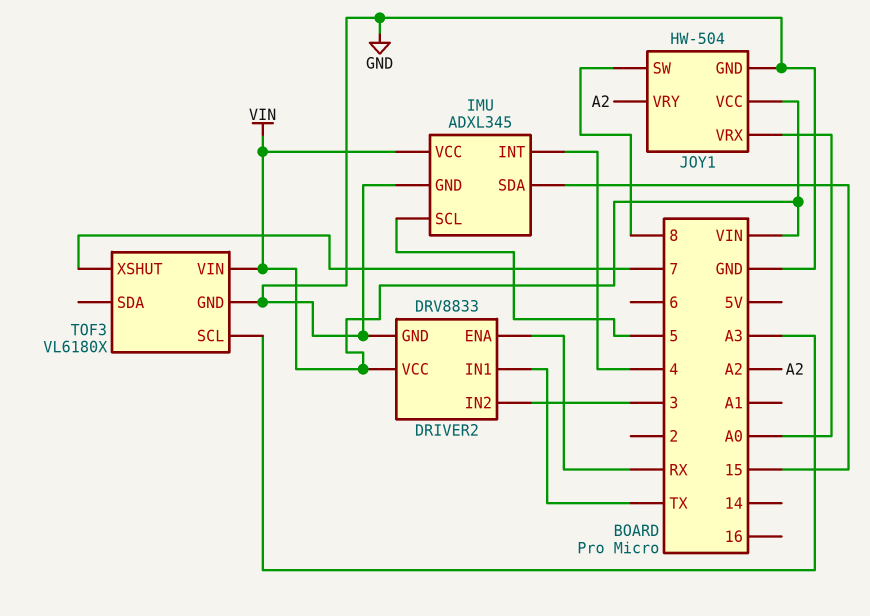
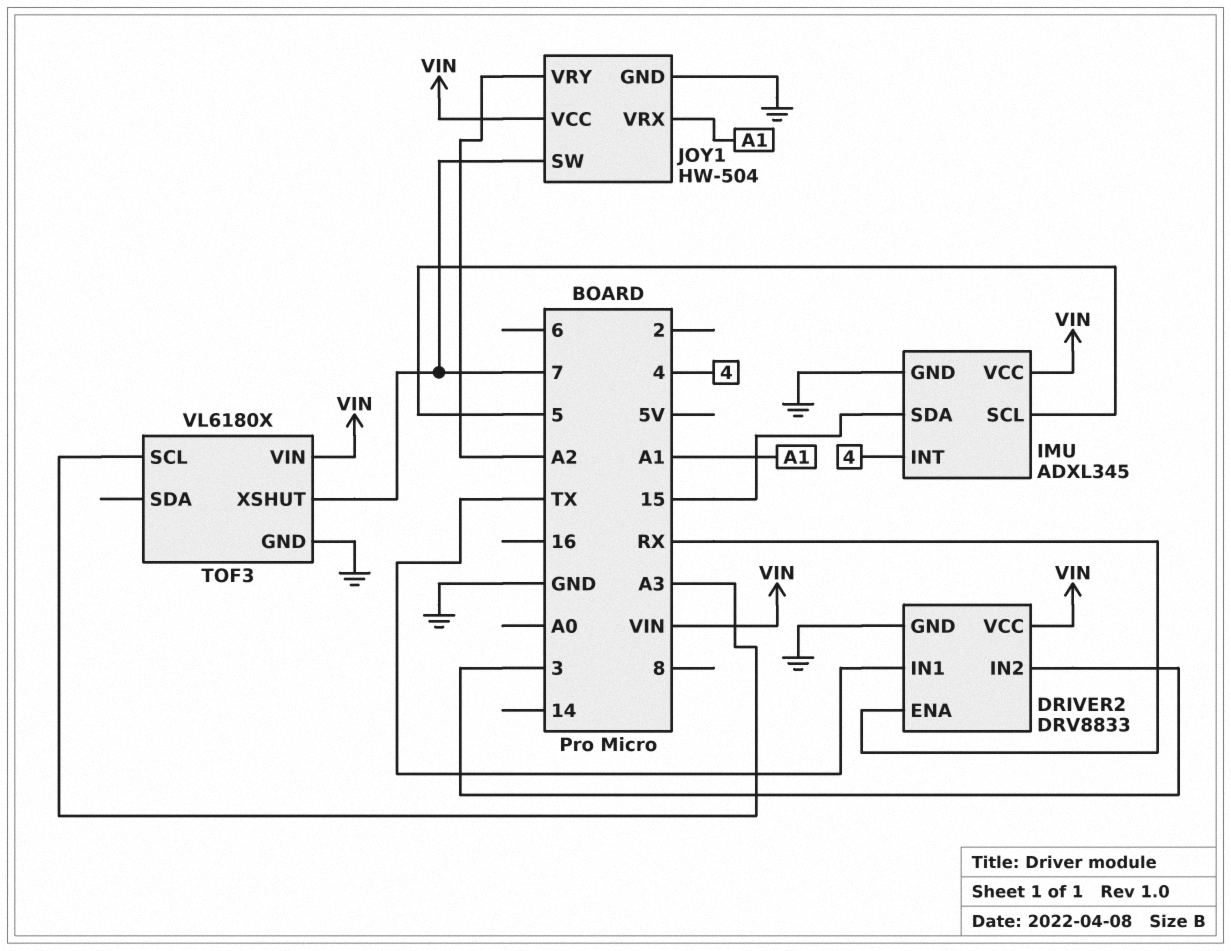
JOY1 pin SW: 8 -> 7
JOY1 pin VRX: A0 -> A1

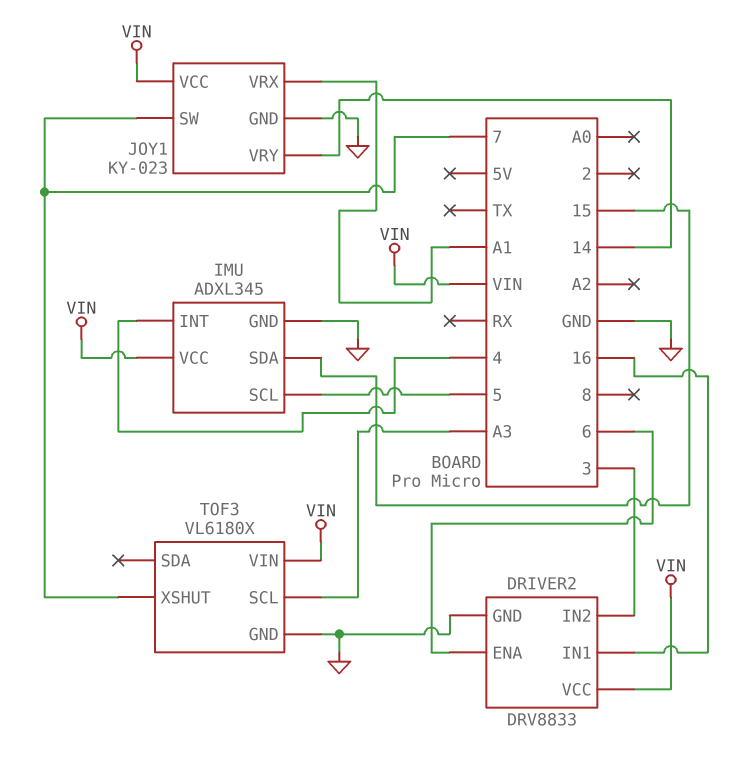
DRIVER2 pin ENA: RX -> 6
DRIVER2 pin IN1: TX -> 16
JOY1: HW-504 -> KY-023
JOY1 pin VRY: A2 -> 14

